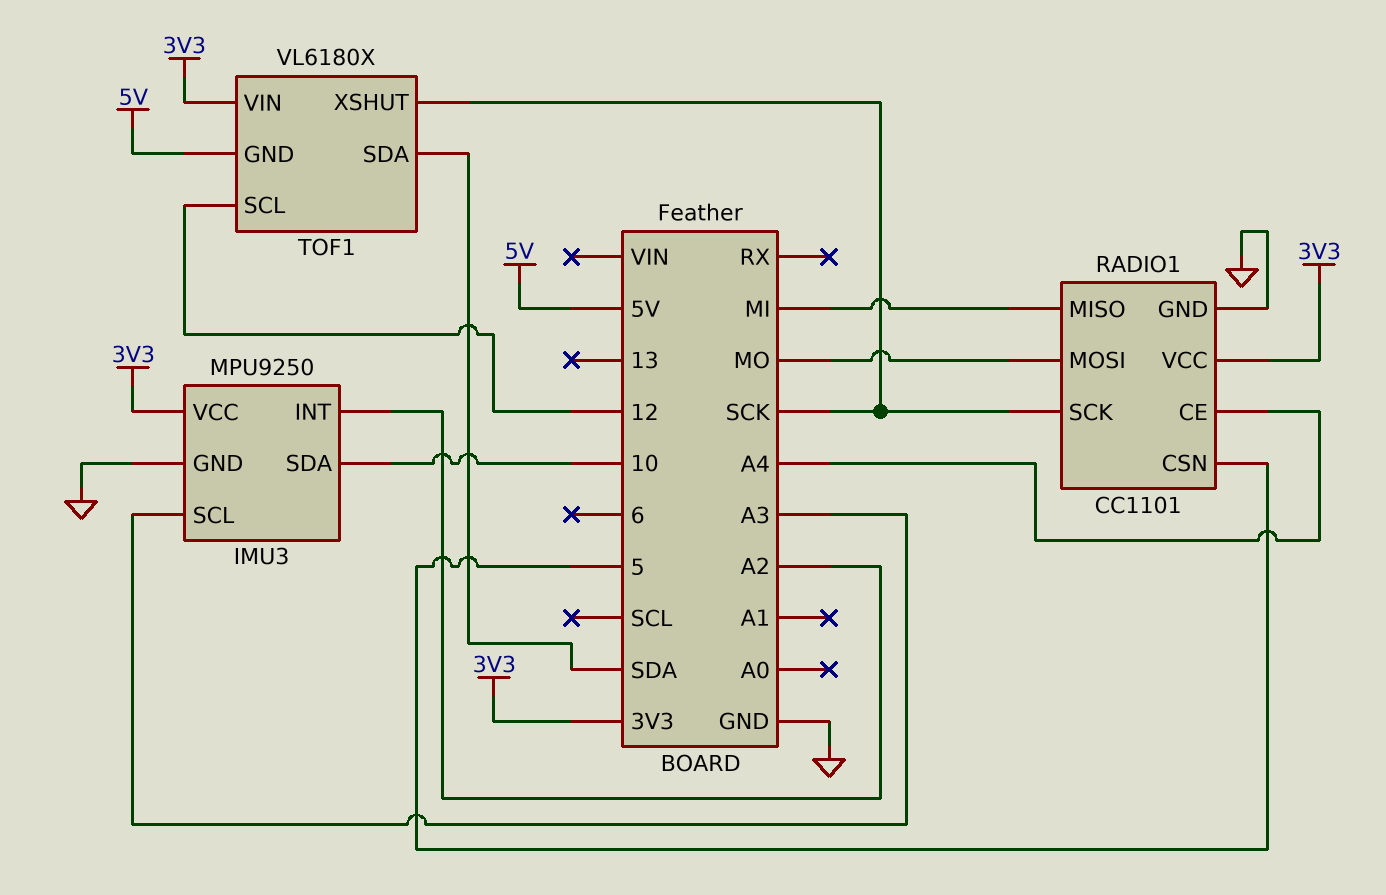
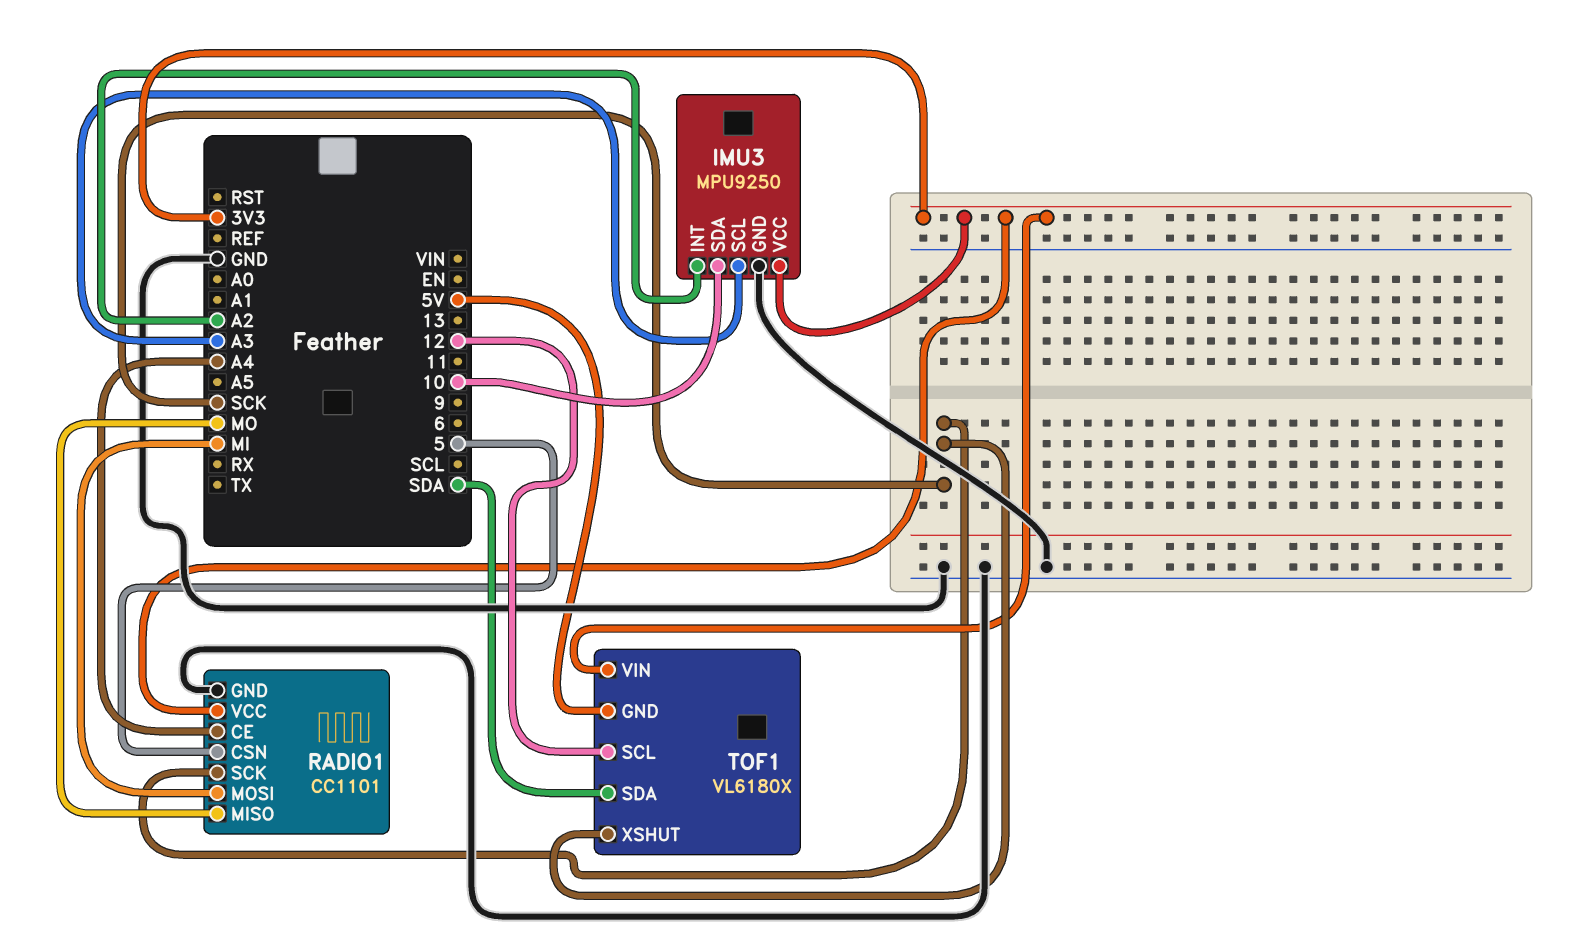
RADIO1 pin MISO: MI -> MO
RADIO1 pin MOSI: MO -> MI

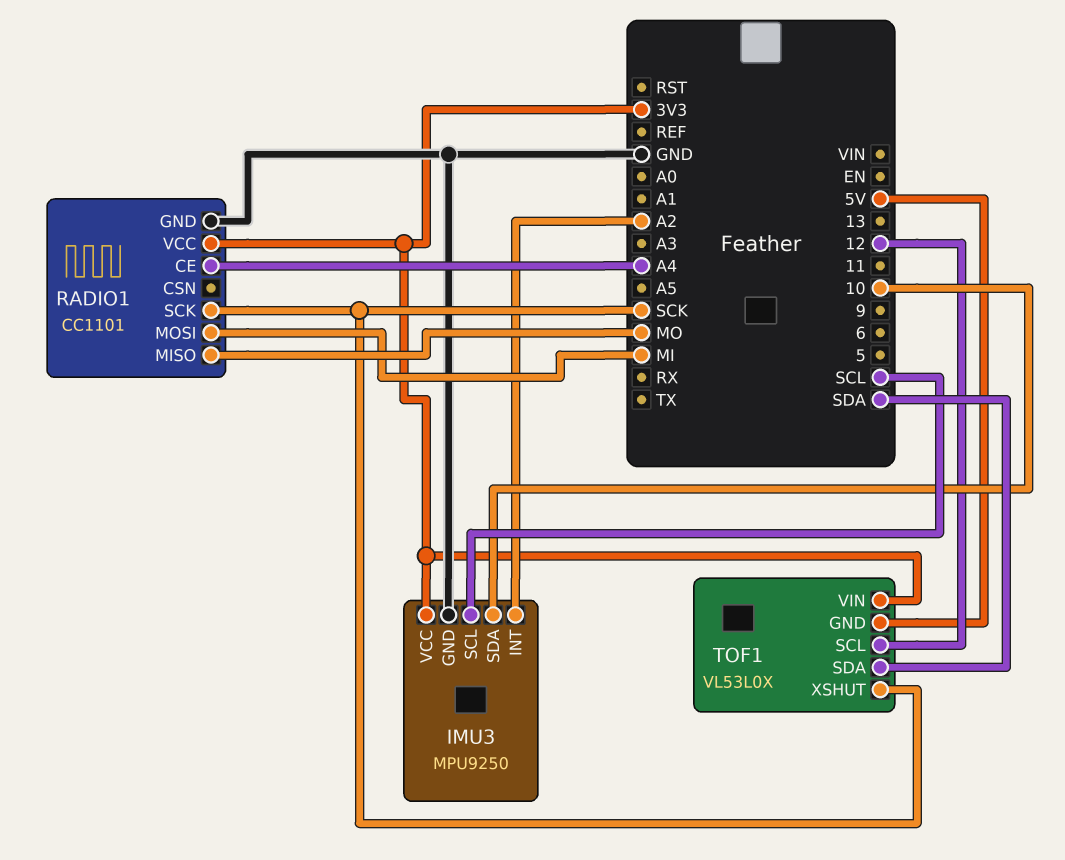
IMU3 pin SCL: A3 -> SCL
RADIO1 pin CSN: 5 -> none
TOF1: VL6180X -> VL53L0X

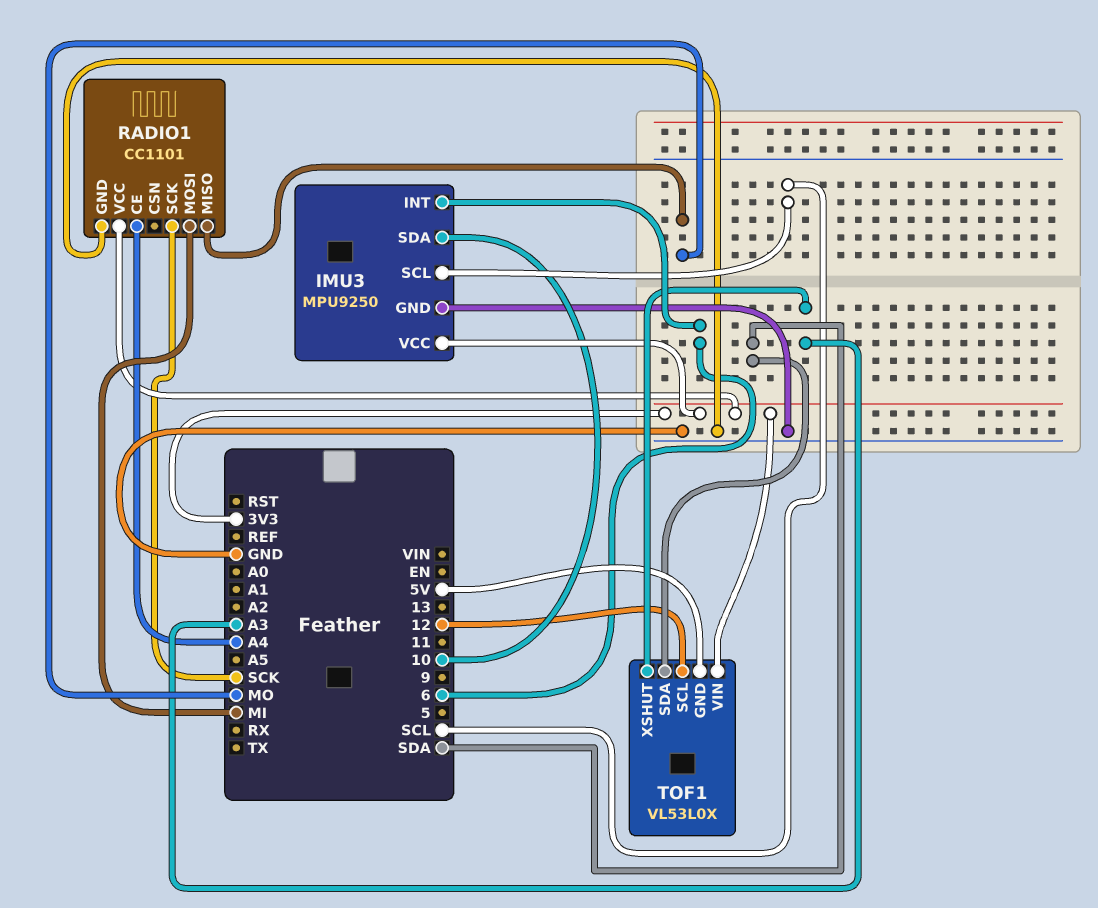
IMU3 pin INT: A2 -> 6
TOF1 pin XSHUT: SCK -> A3

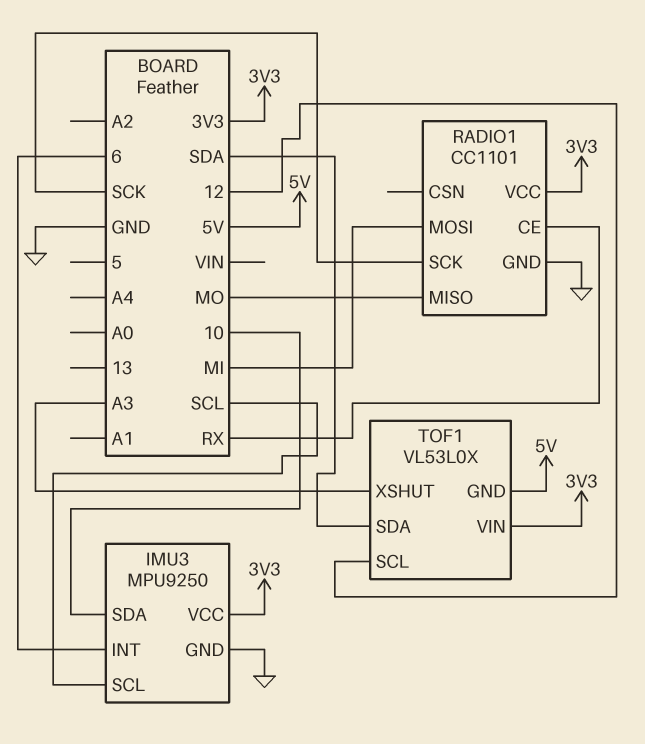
RADIO1 pin CE: A4 -> RX

